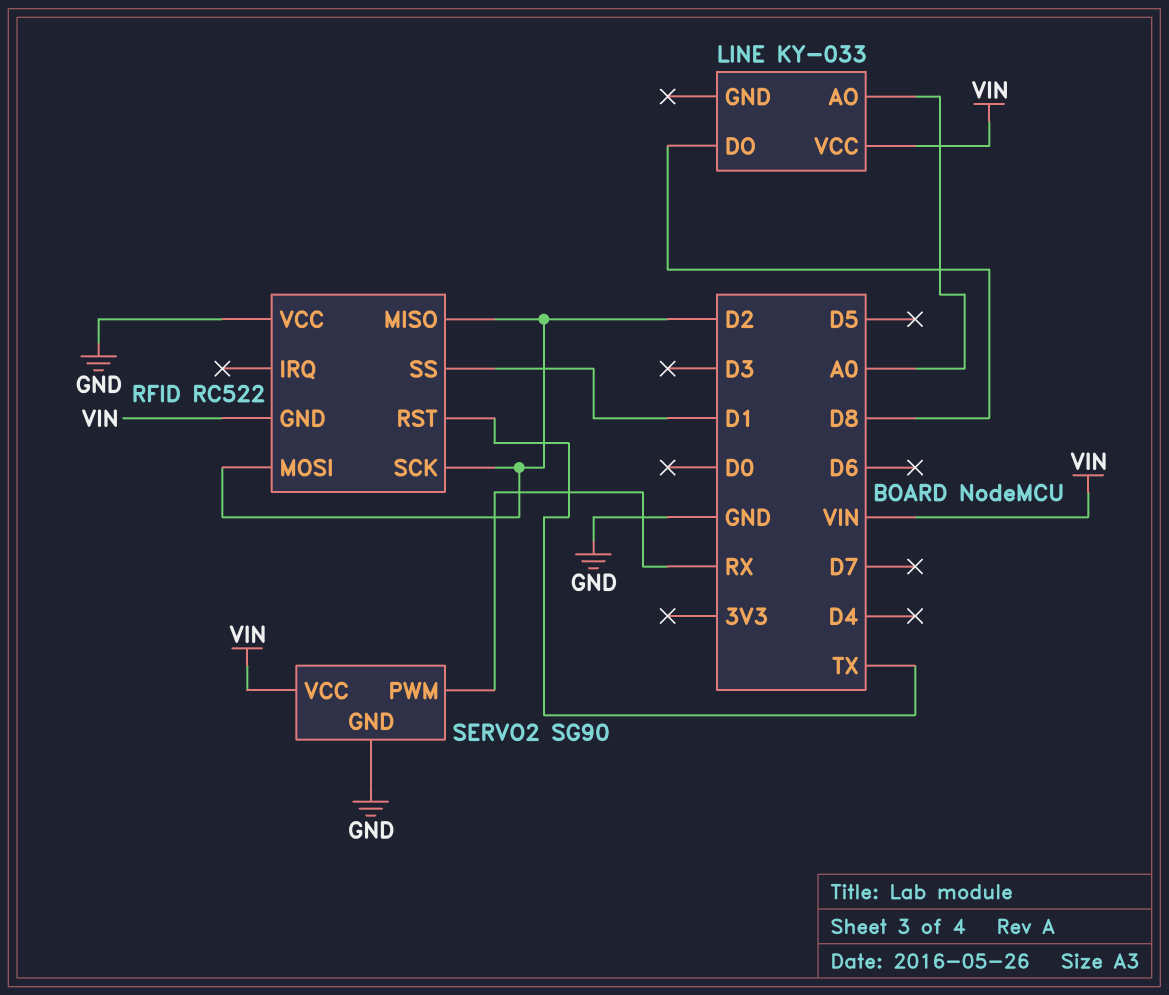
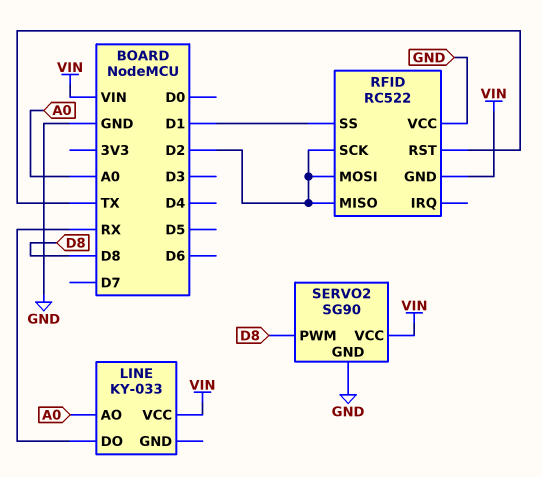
LINE pin DO: D8 -> RX
SERVO2 pin PWM: RX -> D8

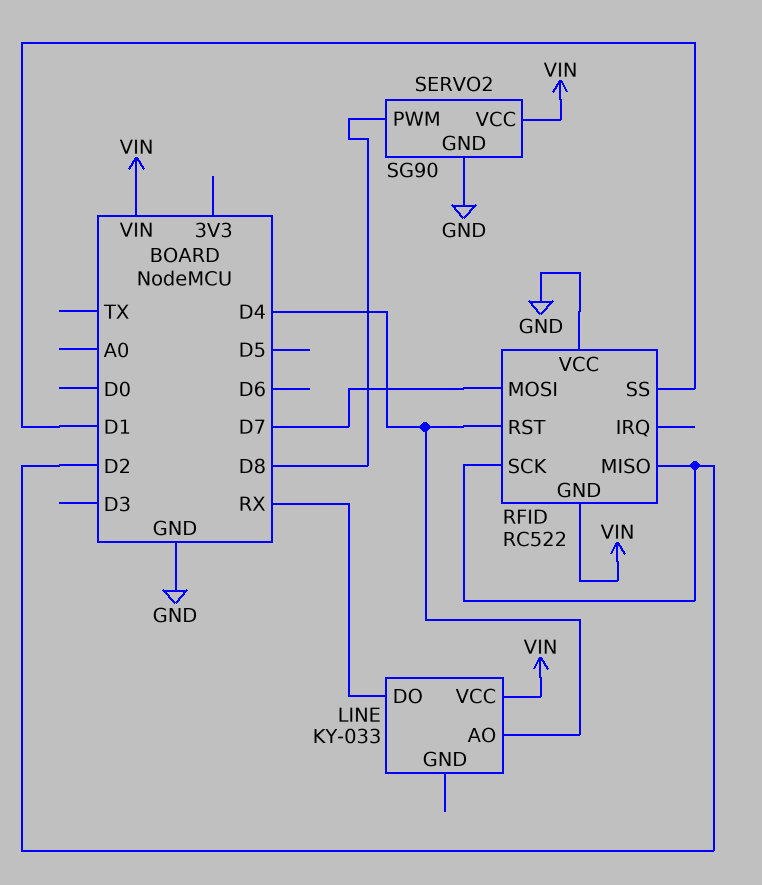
LINE pin AO: A0 -> D4
RFID pin MOSI: D2 -> D7
RFID pin RST: TX -> D4

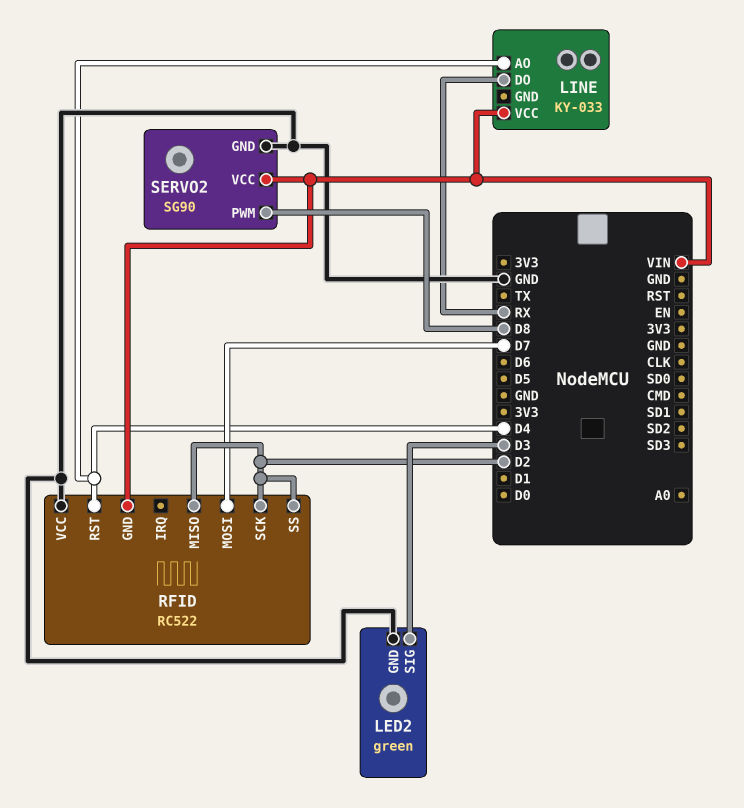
LED2: none -> green
LED2 pin GND: none -> GND
LED2 pin SIG: none -> D3
RFID pin SS: D1 -> D2

